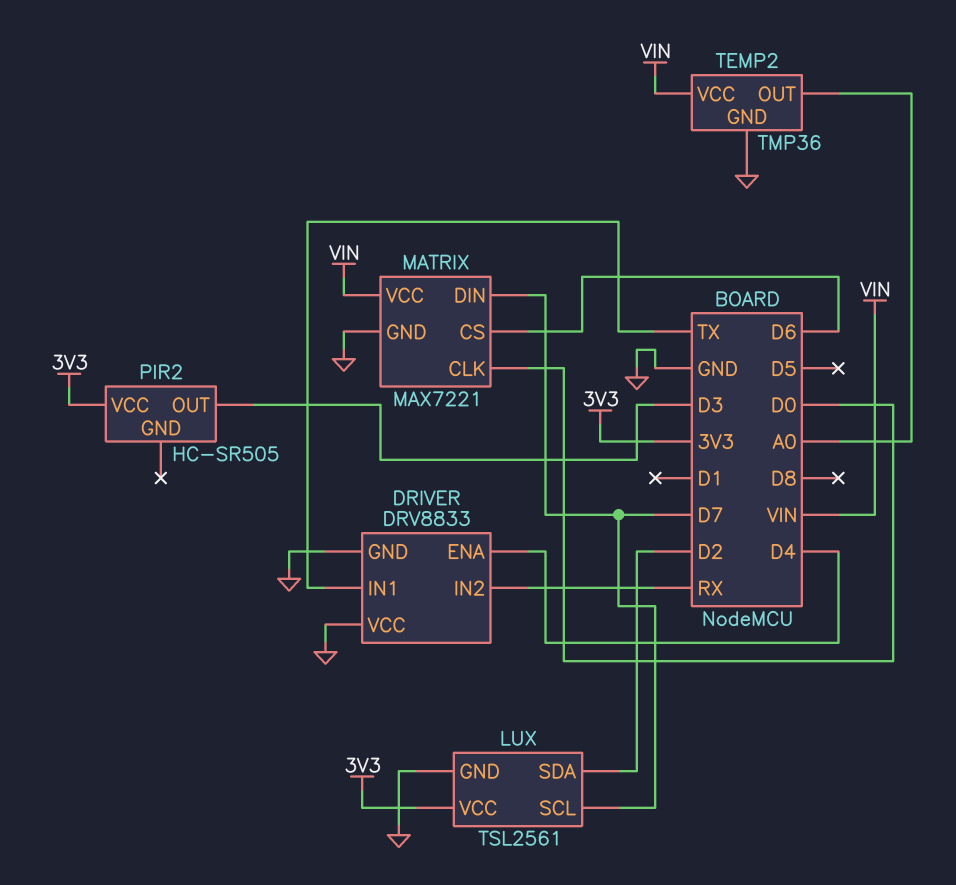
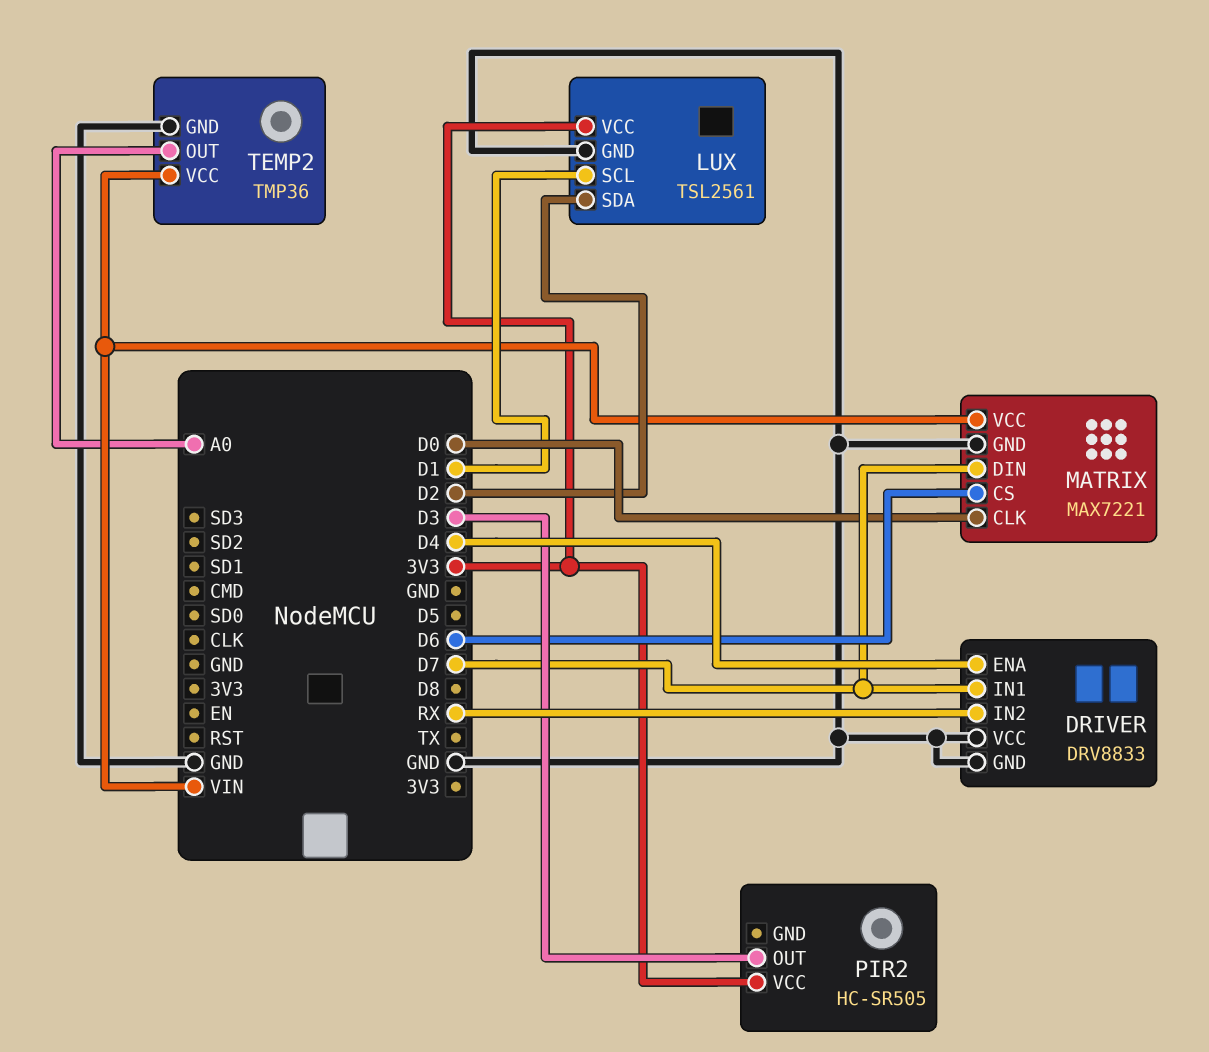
DRIVER pin IN1: TX -> D7
LUX pin SCL: D7 -> D1

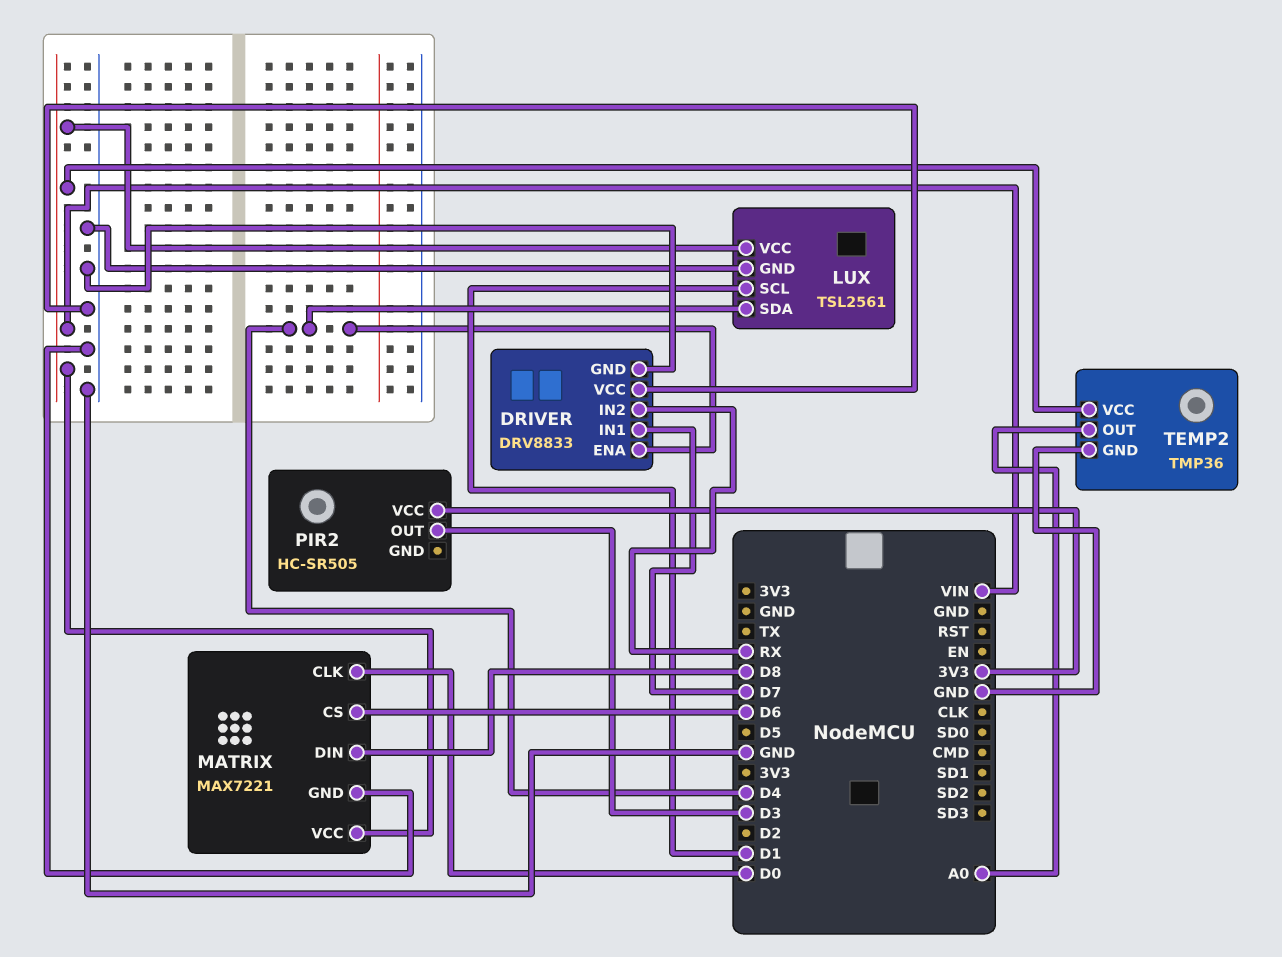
LUX pin SDA: D2 -> D4
LUX pin VCC: 3V3 -> VIN
MATRIX pin DIN: D7 -> D8

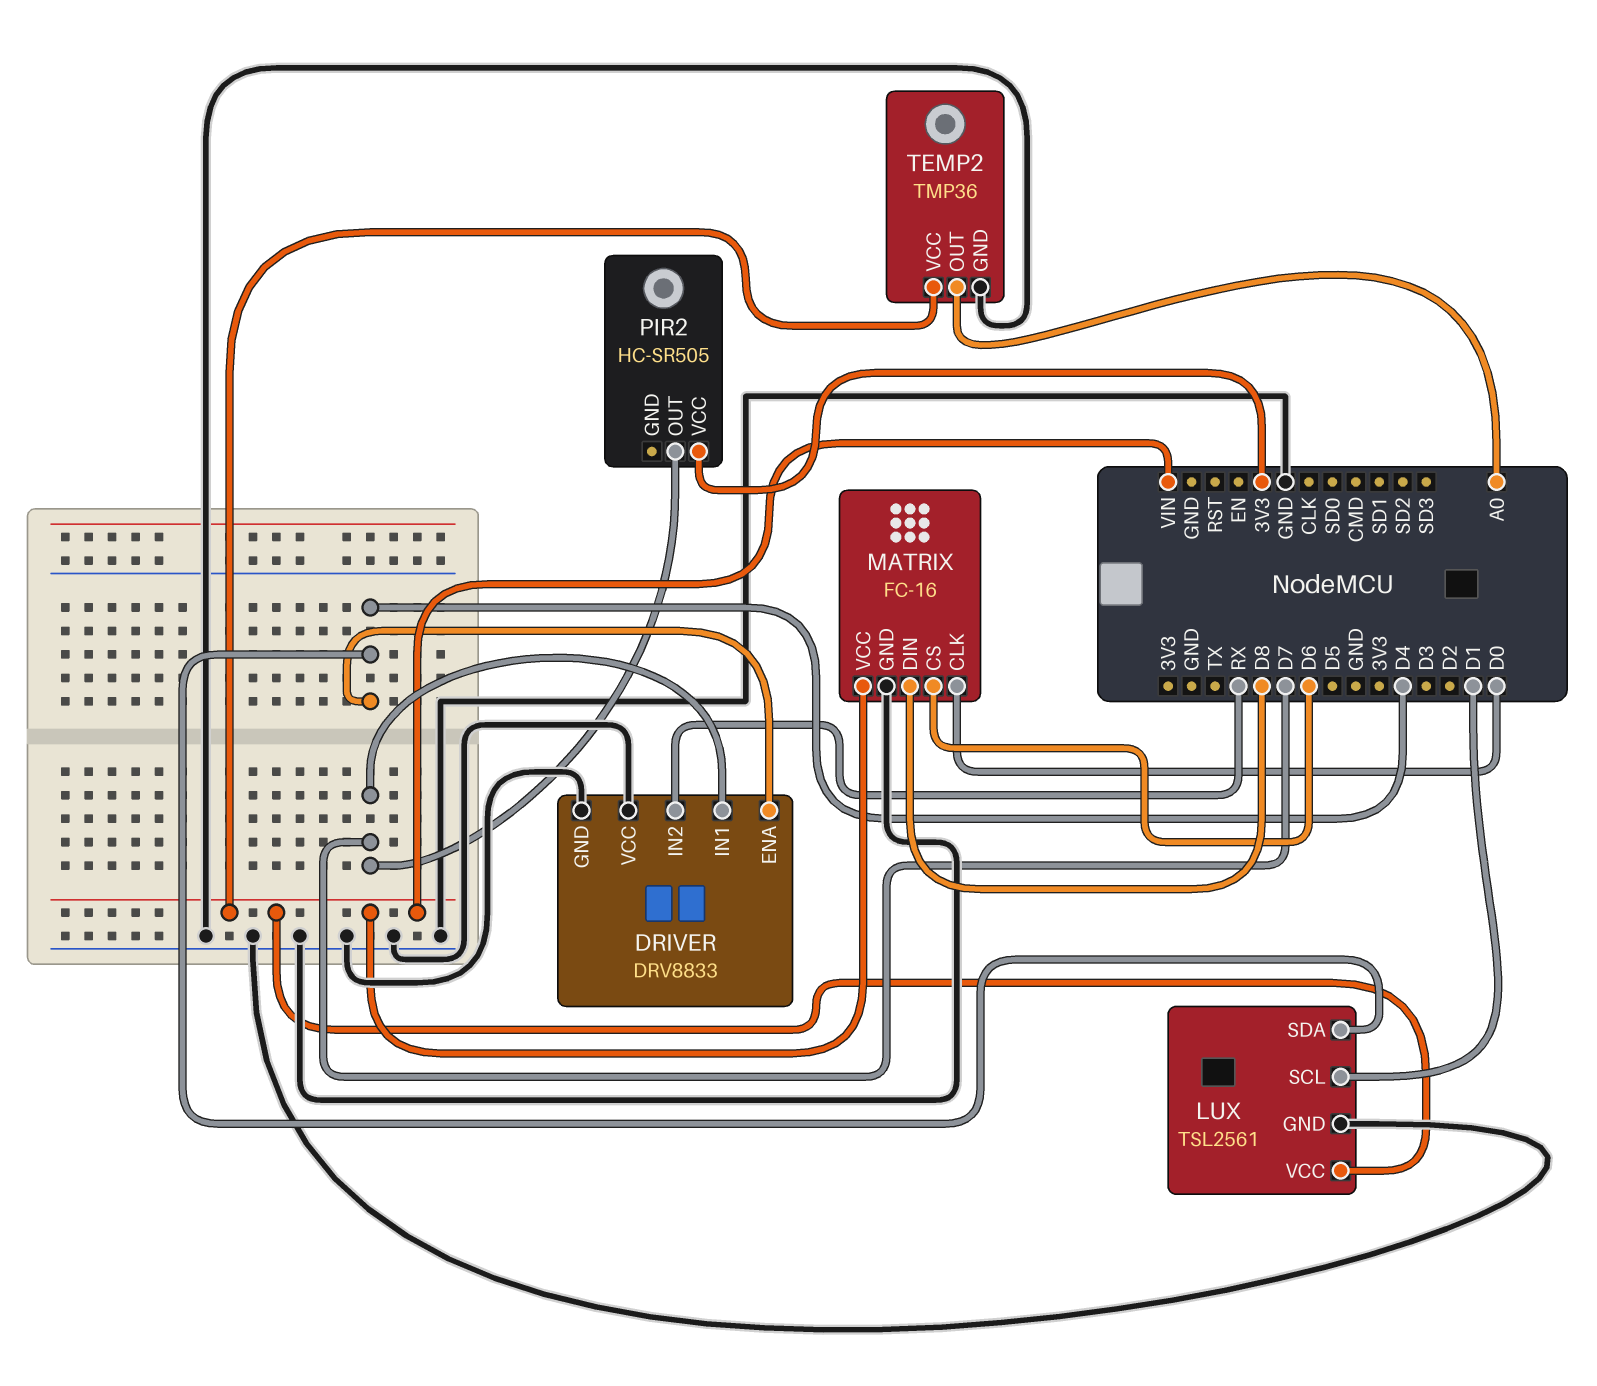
MATRIX: MAX7221 -> FC-16
PIR2 pin OUT: D3 -> D7

